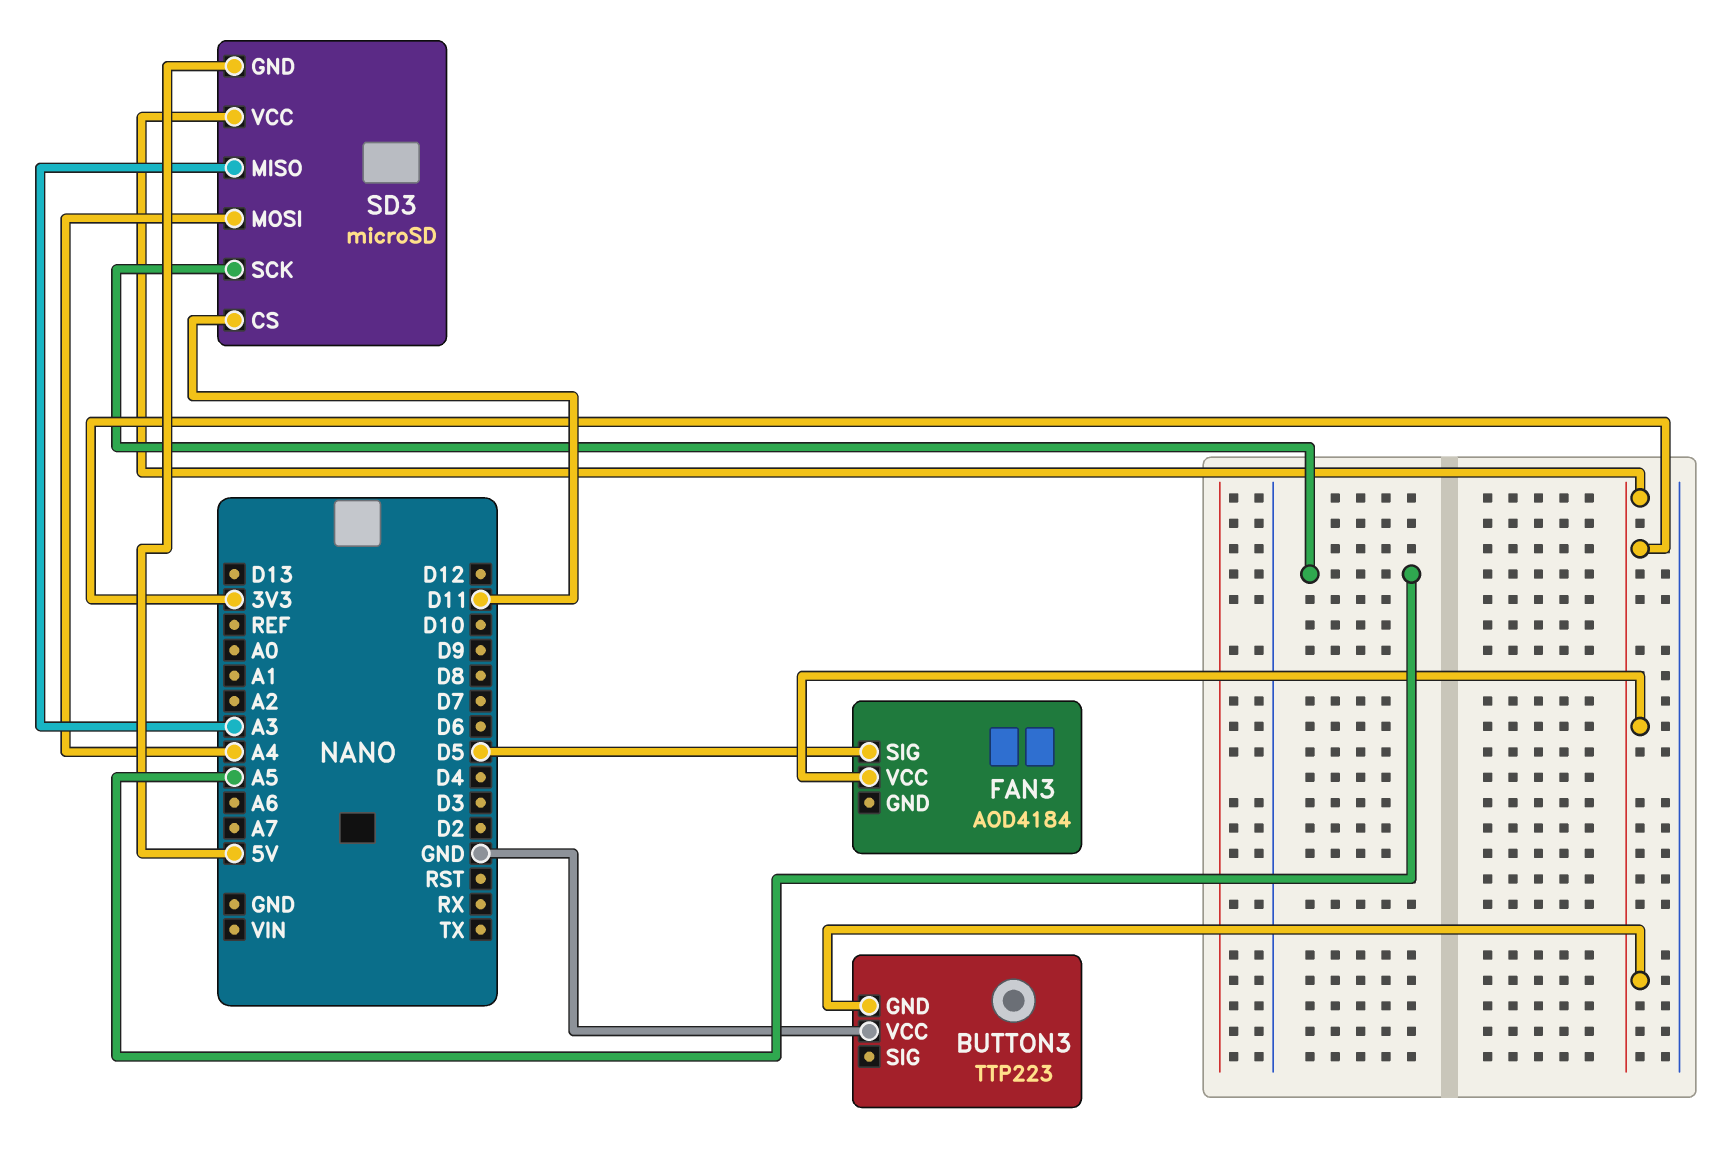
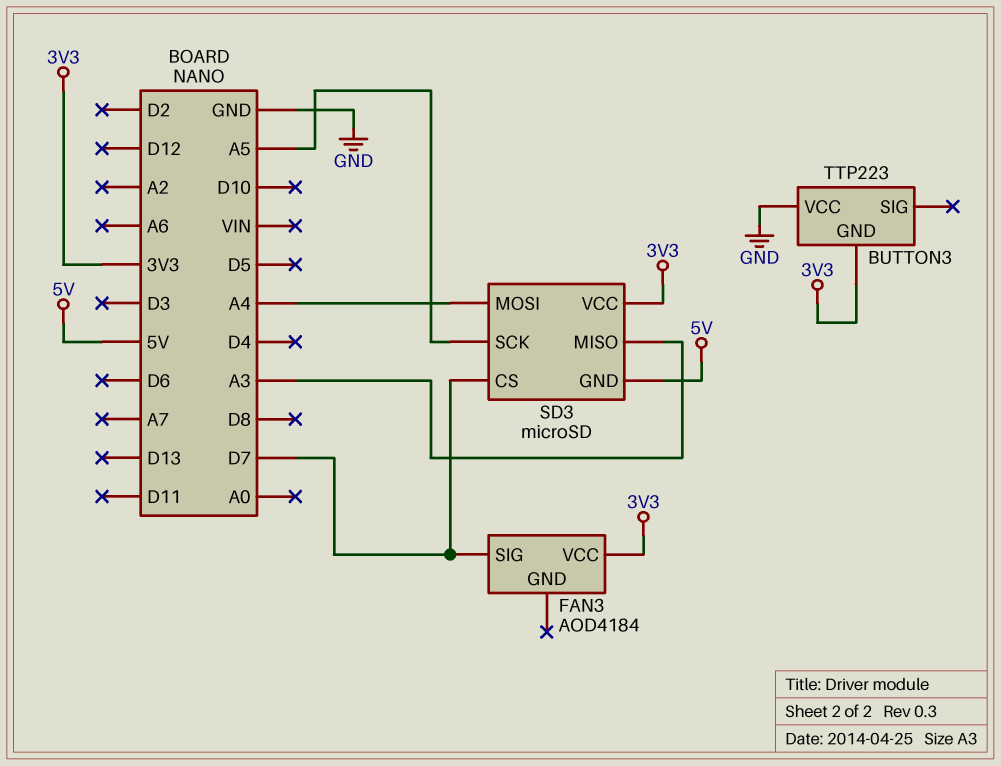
FAN3 pin SIG: D5 -> D7
SD3 pin CS: D11 -> D7

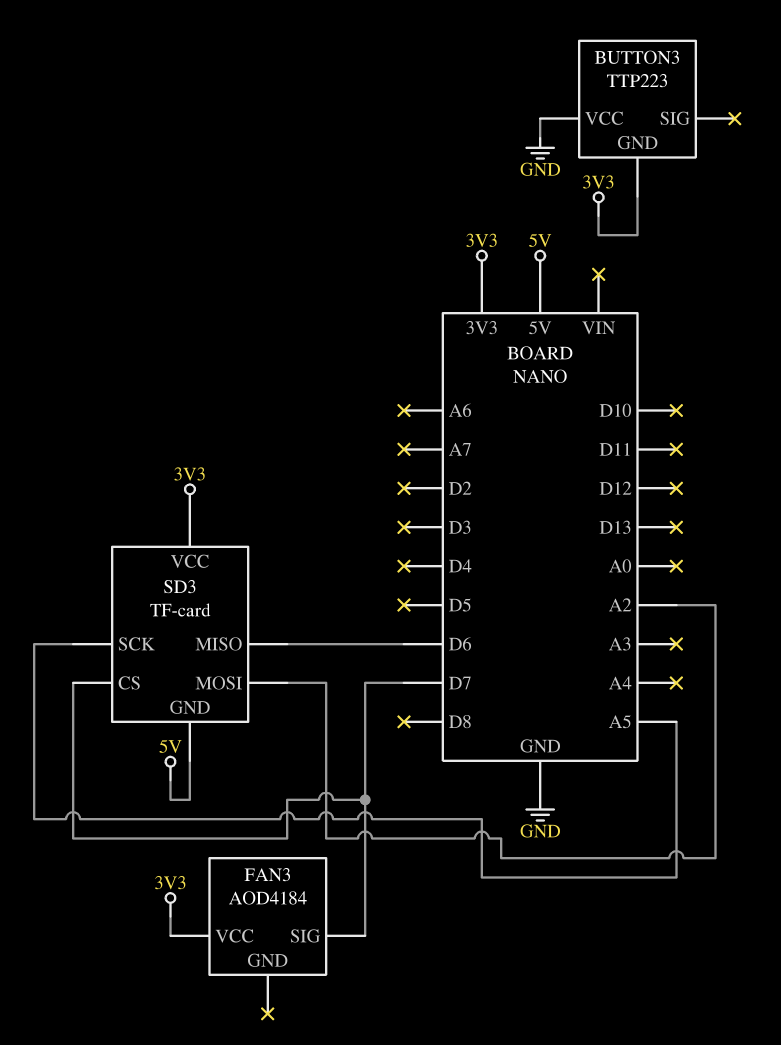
SD3: microSD -> TF-card
SD3 pin MISO: A3 -> D6
SD3 pin MOSI: A4 -> A2

